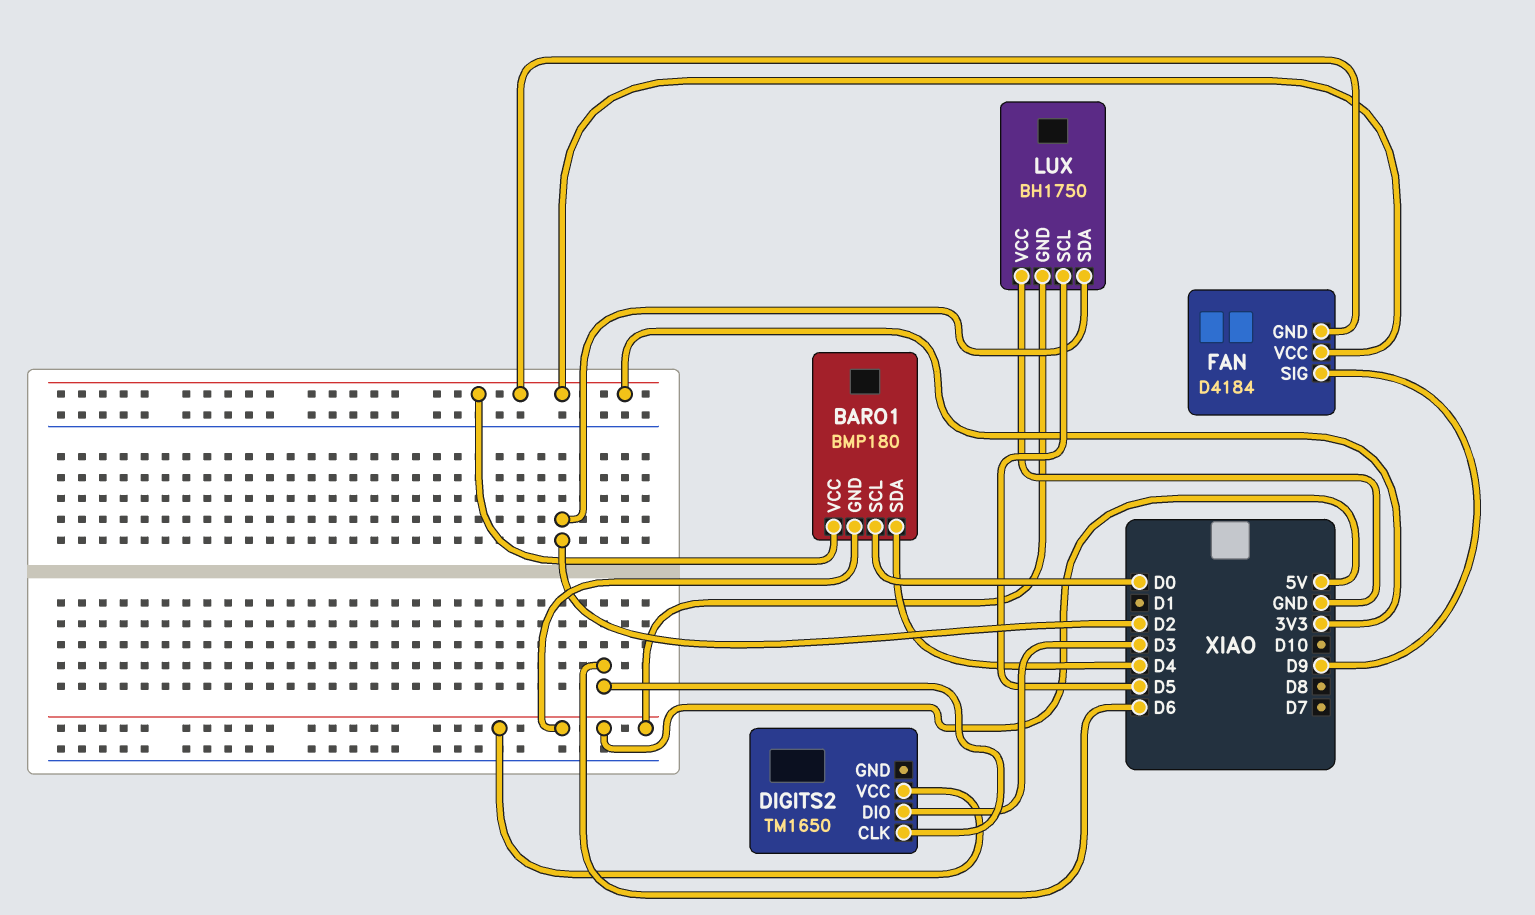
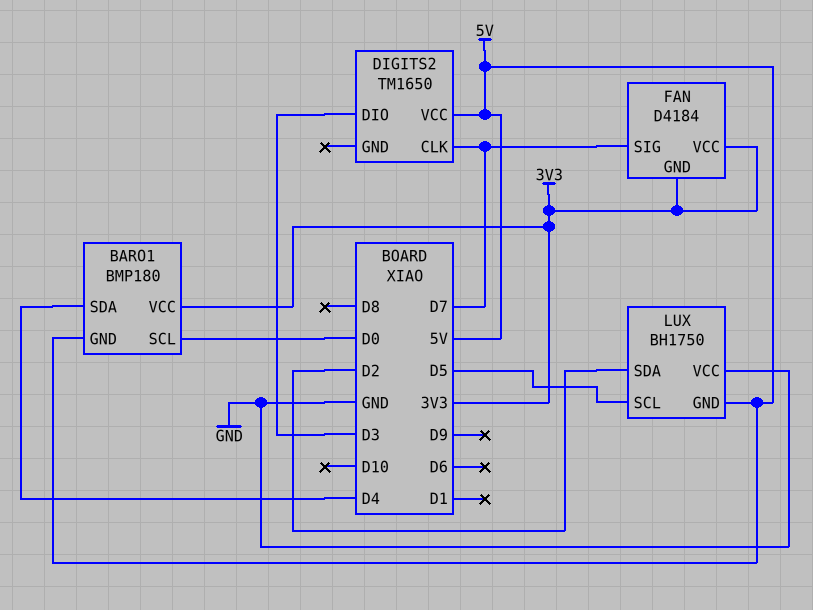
DIGITS2 pin CLK: D6 -> D7
FAN pin SIG: D9 -> D7

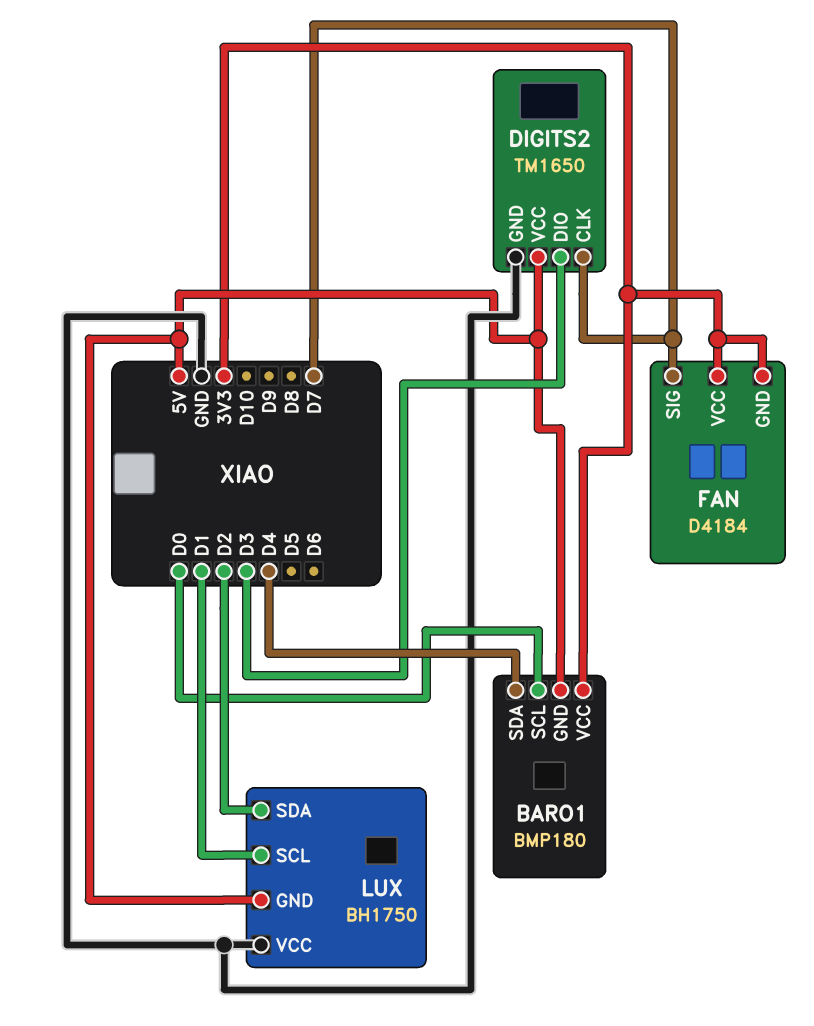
DIGITS2 pin GND: none -> GND
LUX pin SCL: D5 -> D1

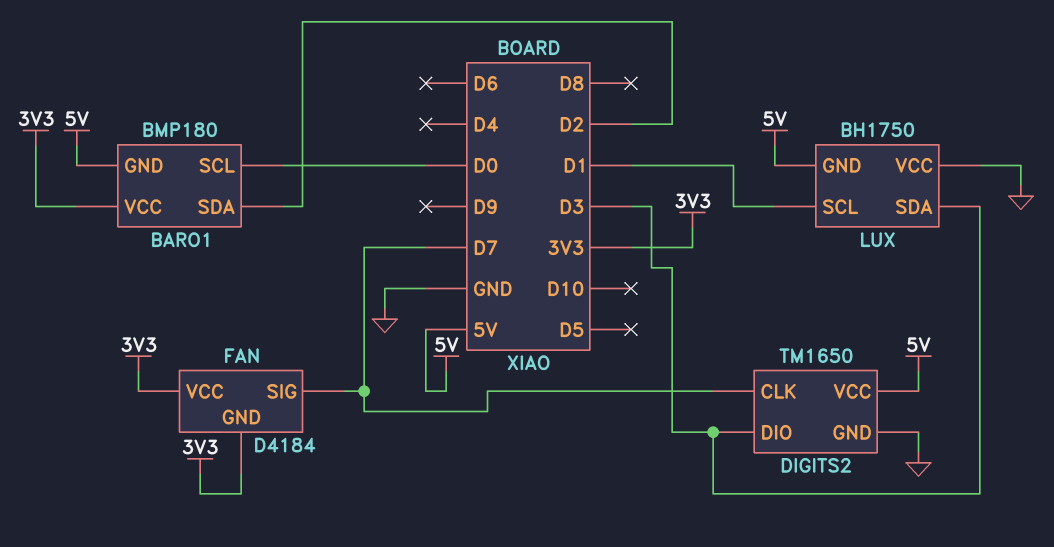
BARO1 pin SDA: D4 -> D2
LUX pin SDA: D2 -> D3

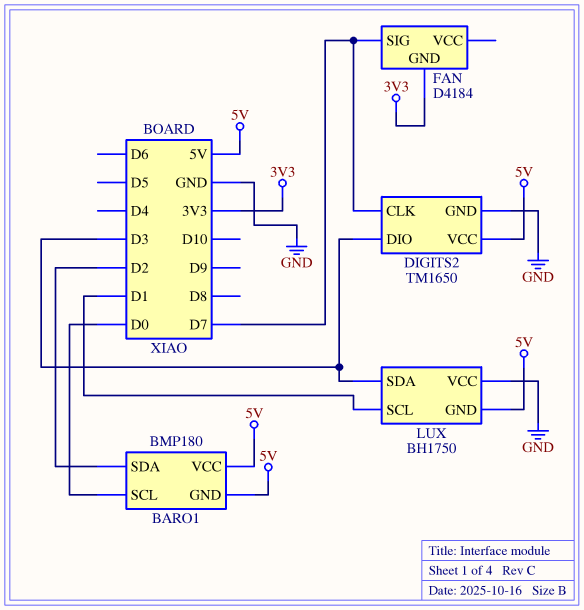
BARO1 pin VCC: 3V3 -> 5V
FAN pin VCC: 3V3 -> none

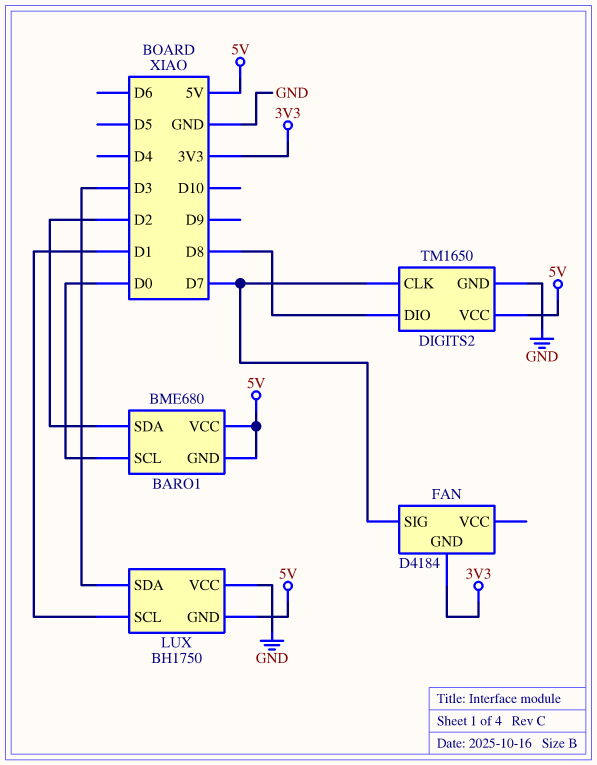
BARO1: BMP180 -> BME680
DIGITS2 pin DIO: D3 -> D8

